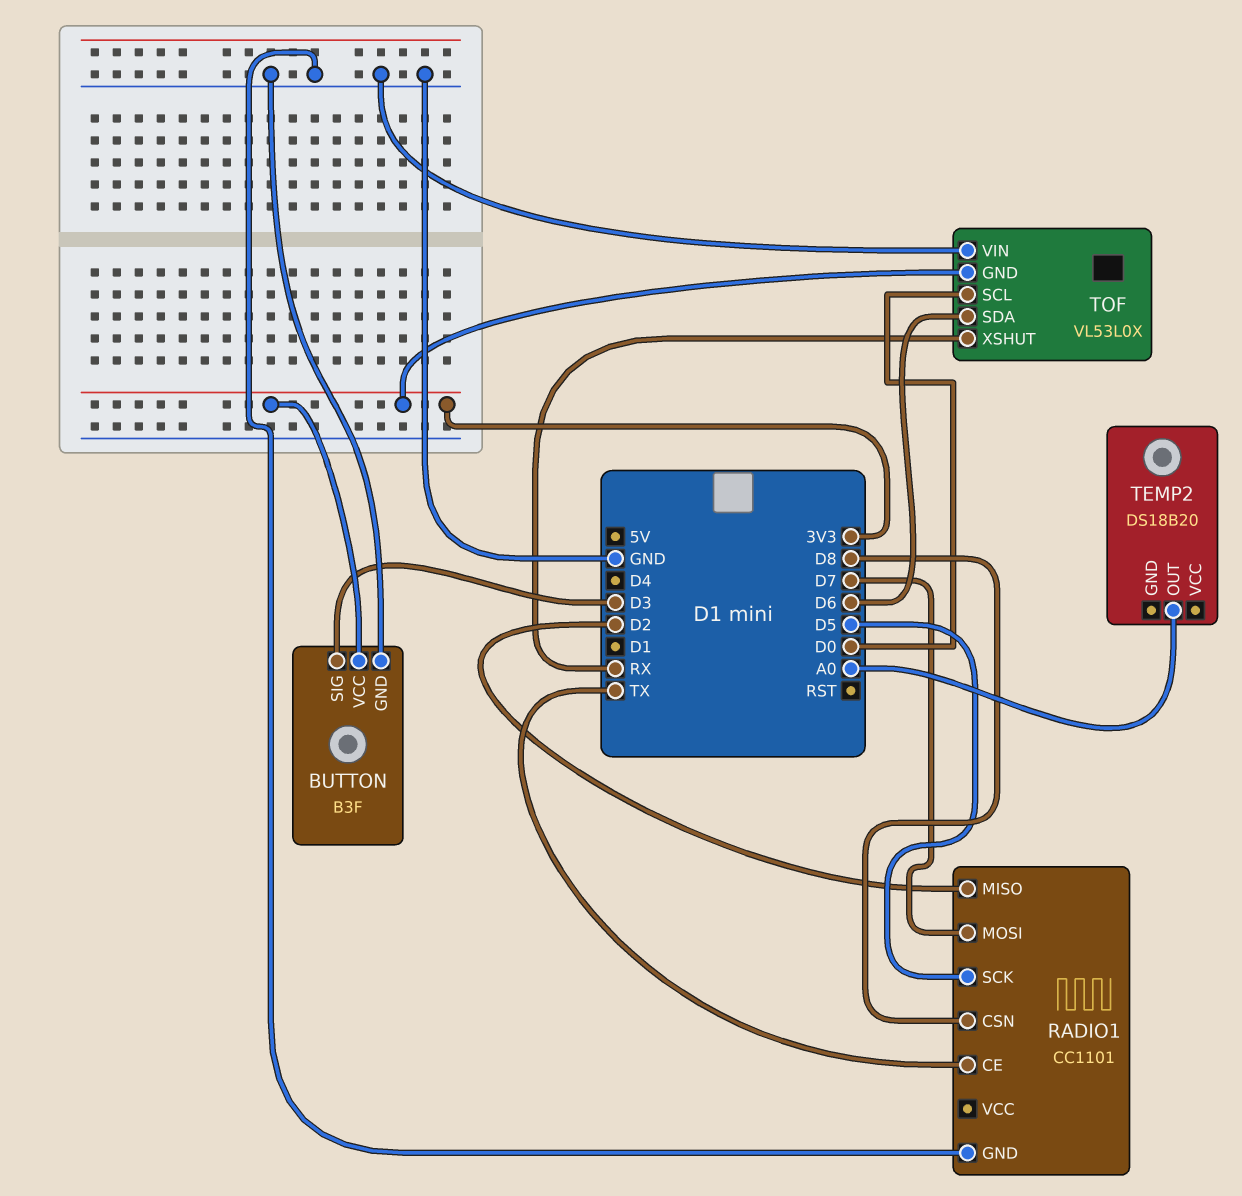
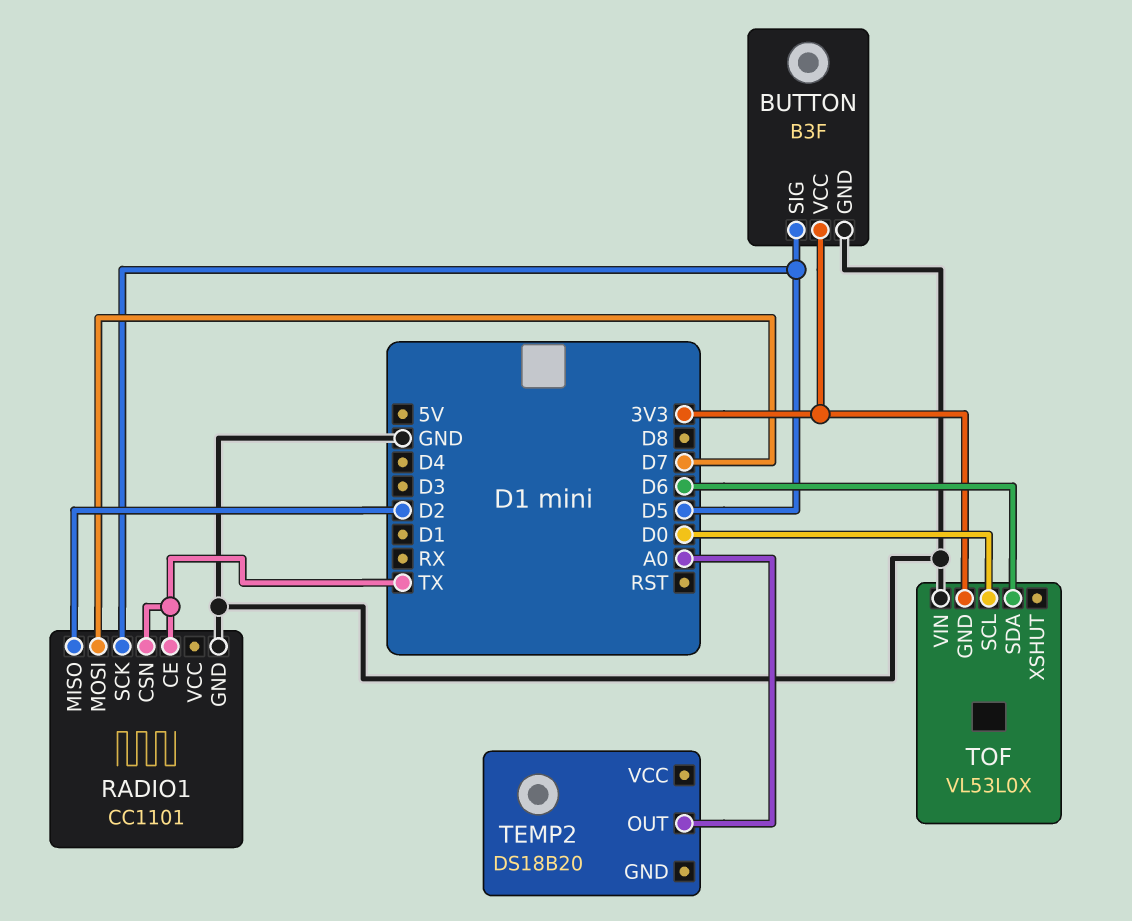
BUTTON pin SIG: D3 -> D5
RADIO1 pin CSN: D8 -> TX
TOF pin XSHUT: RX -> none

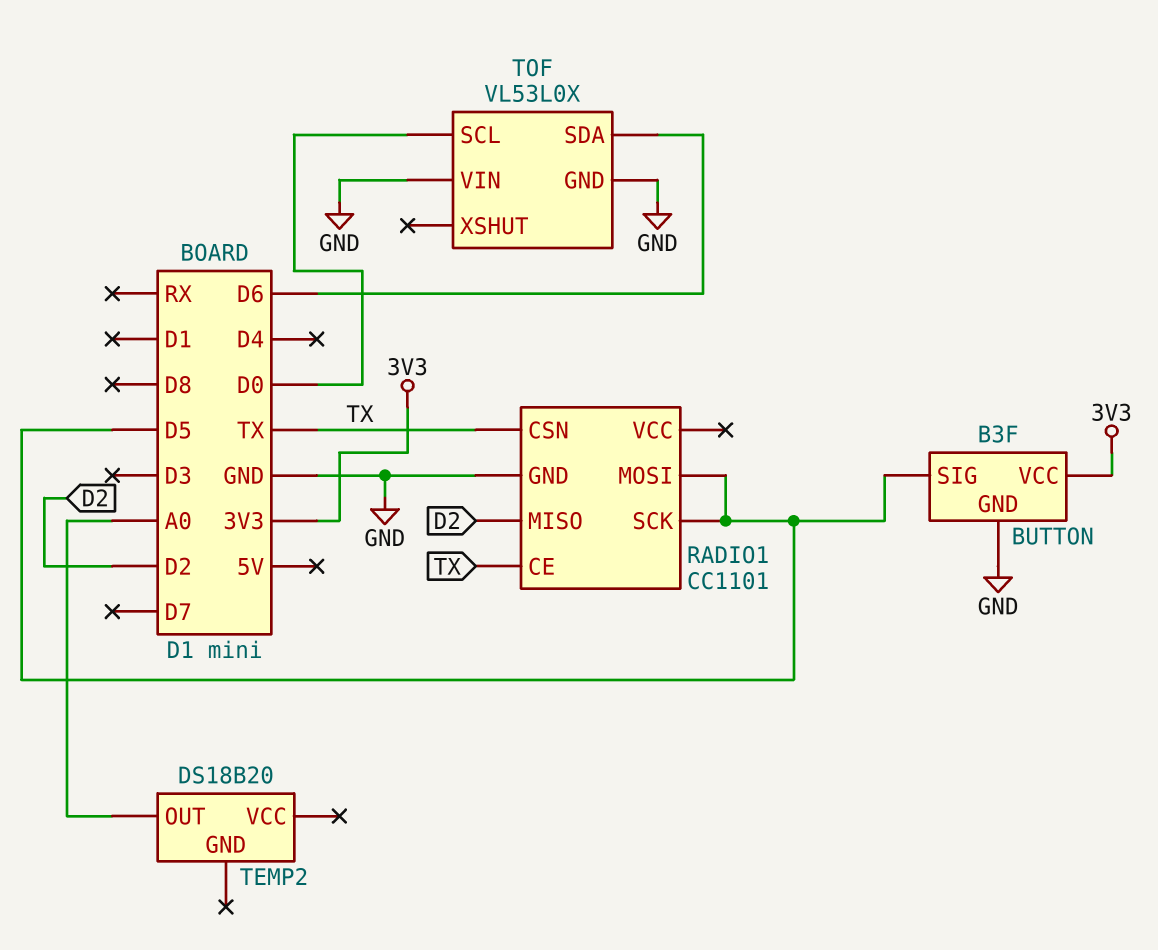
RADIO1 pin MOSI: D7 -> D5
TOF pin GND: 3V3 -> GND

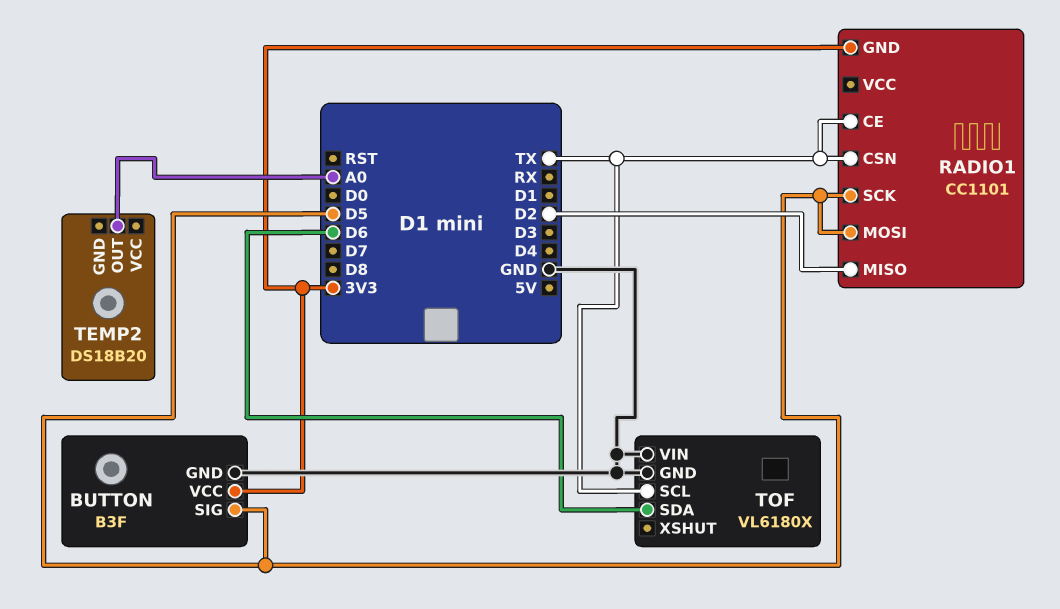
RADIO1 pin GND: GND -> 3V3
TOF: VL53L0X -> VL6180X
TOF pin SCL: D0 -> TX

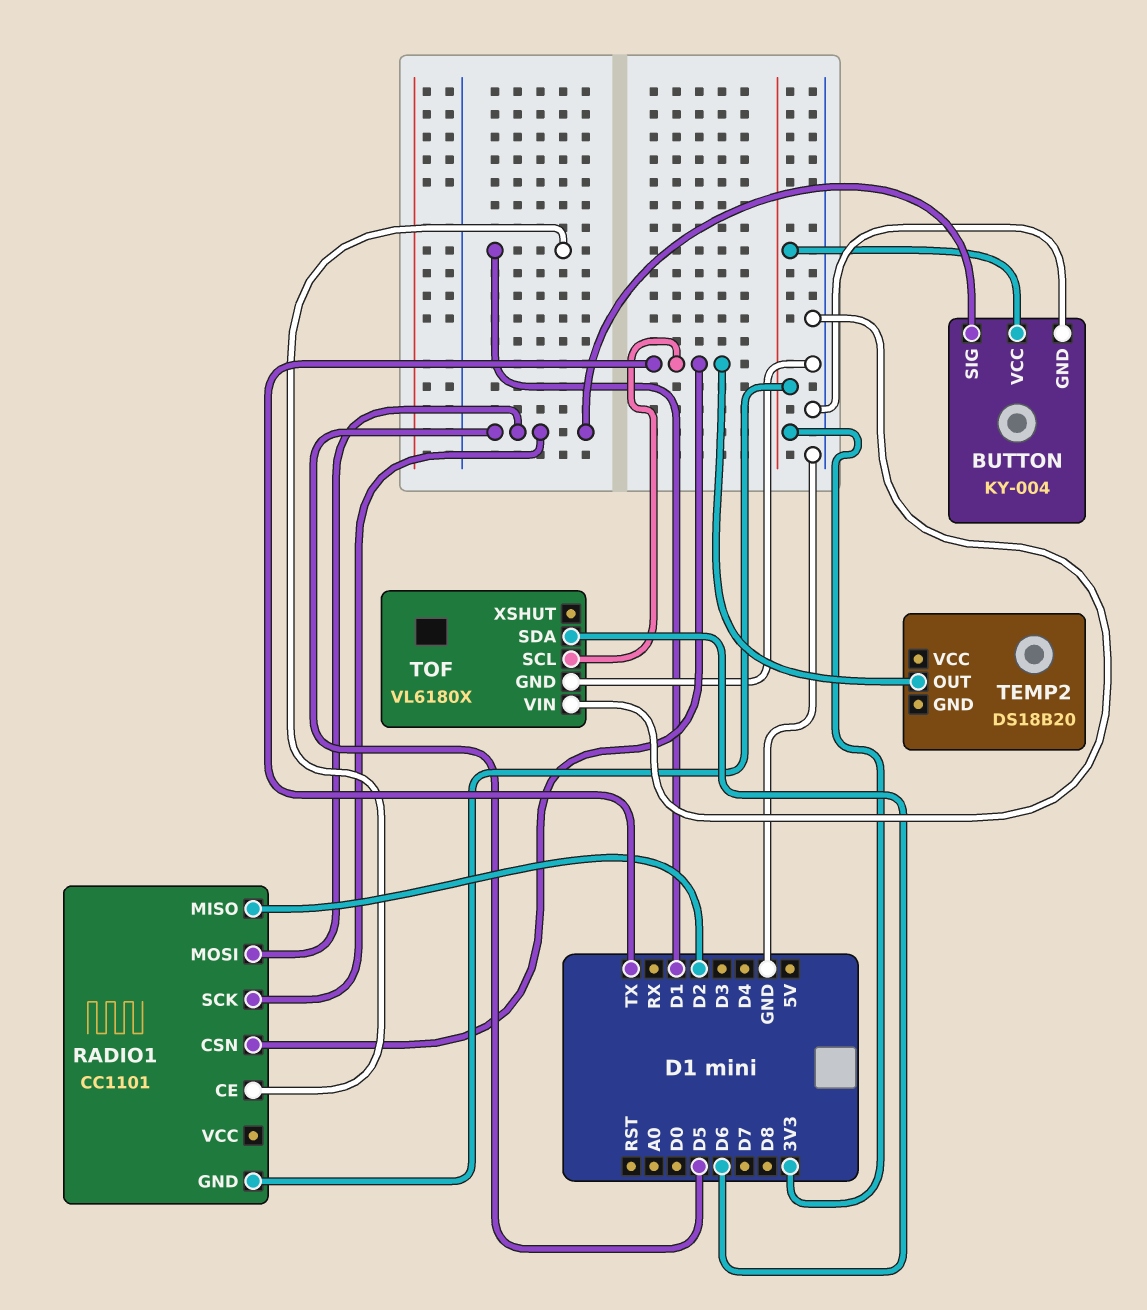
BUTTON: B3F -> KY-004
RADIO1 pin CE: TX -> D1
TEMP2 pin OUT: A0 -> TX

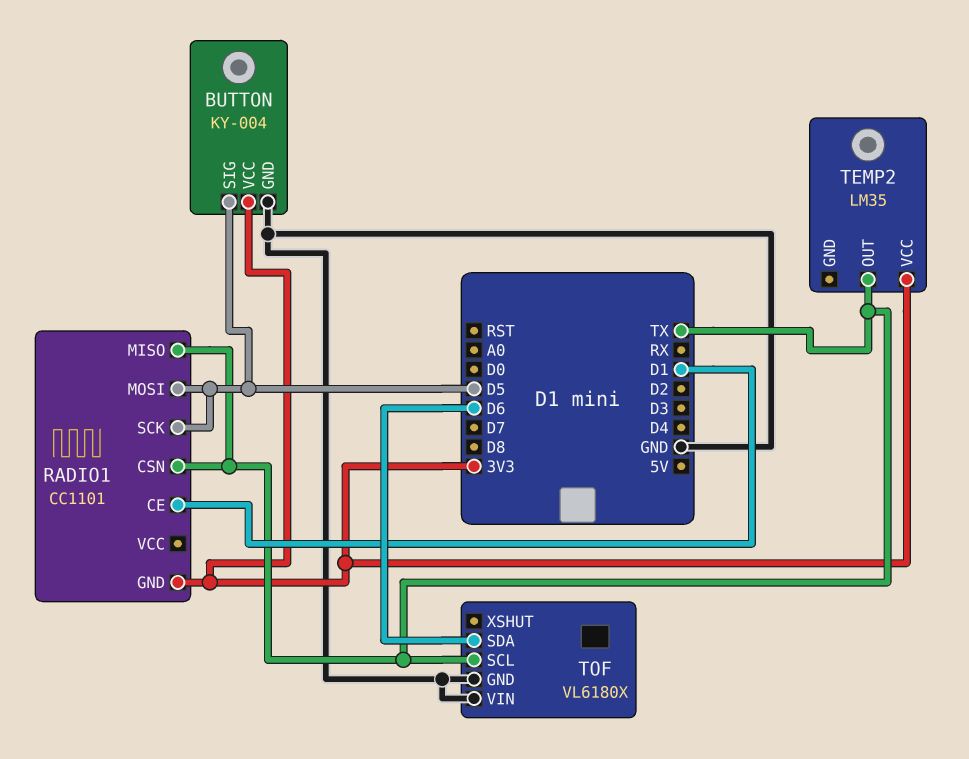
RADIO1 pin MISO: D2 -> TX
TEMP2: DS18B20 -> LM35
TEMP2 pin VCC: none -> 3V3

